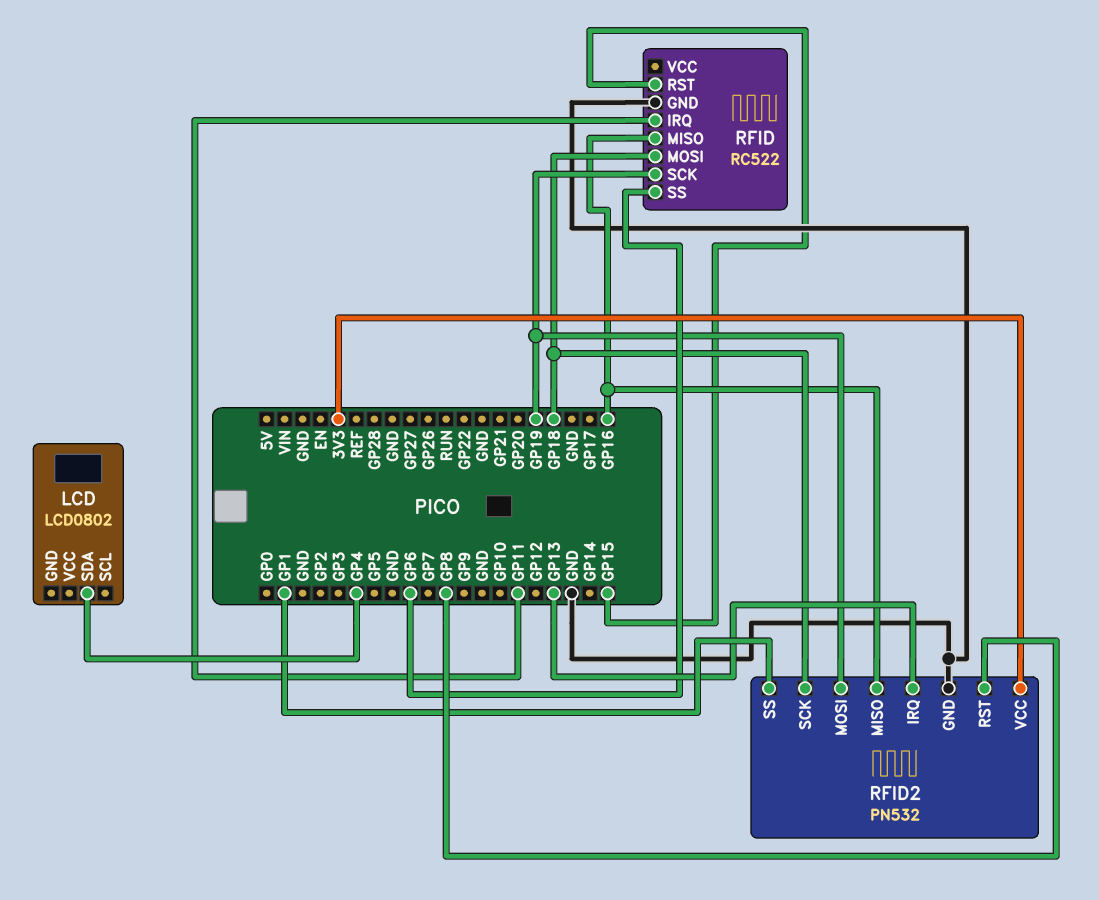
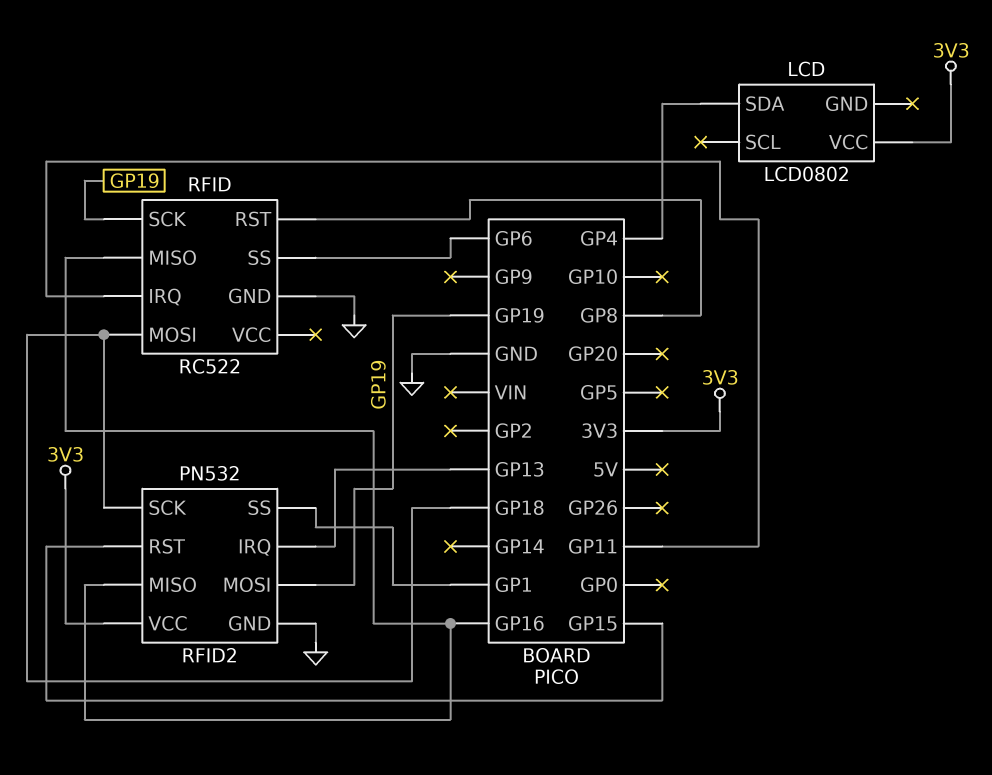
LCD pin VCC: none -> 3V3
RFID pin RST: GP15 -> GP8
RFID2 pin RST: GP8 -> GP15

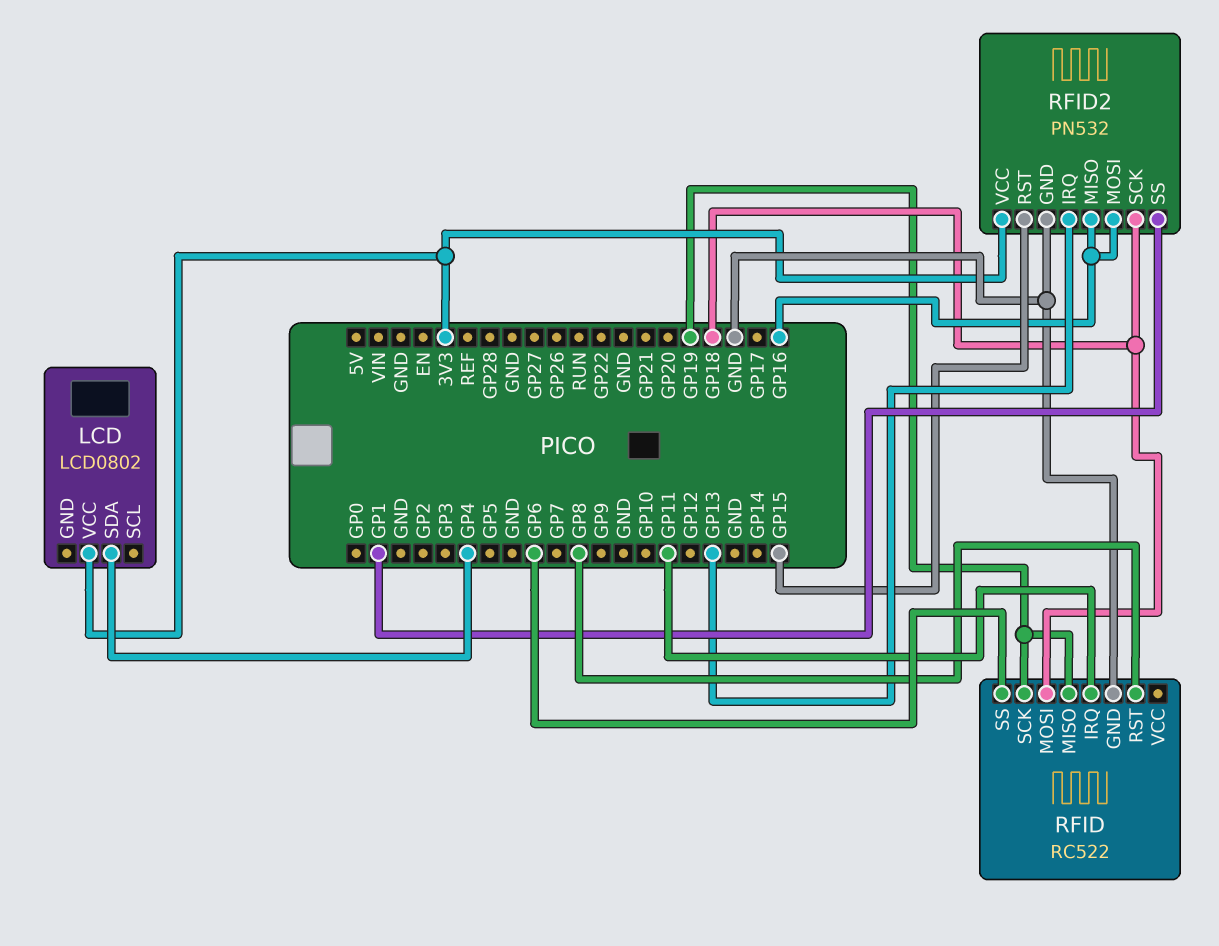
RFID pin MISO: GP16 -> GP19
RFID2 pin MOSI: GP19 -> GP16

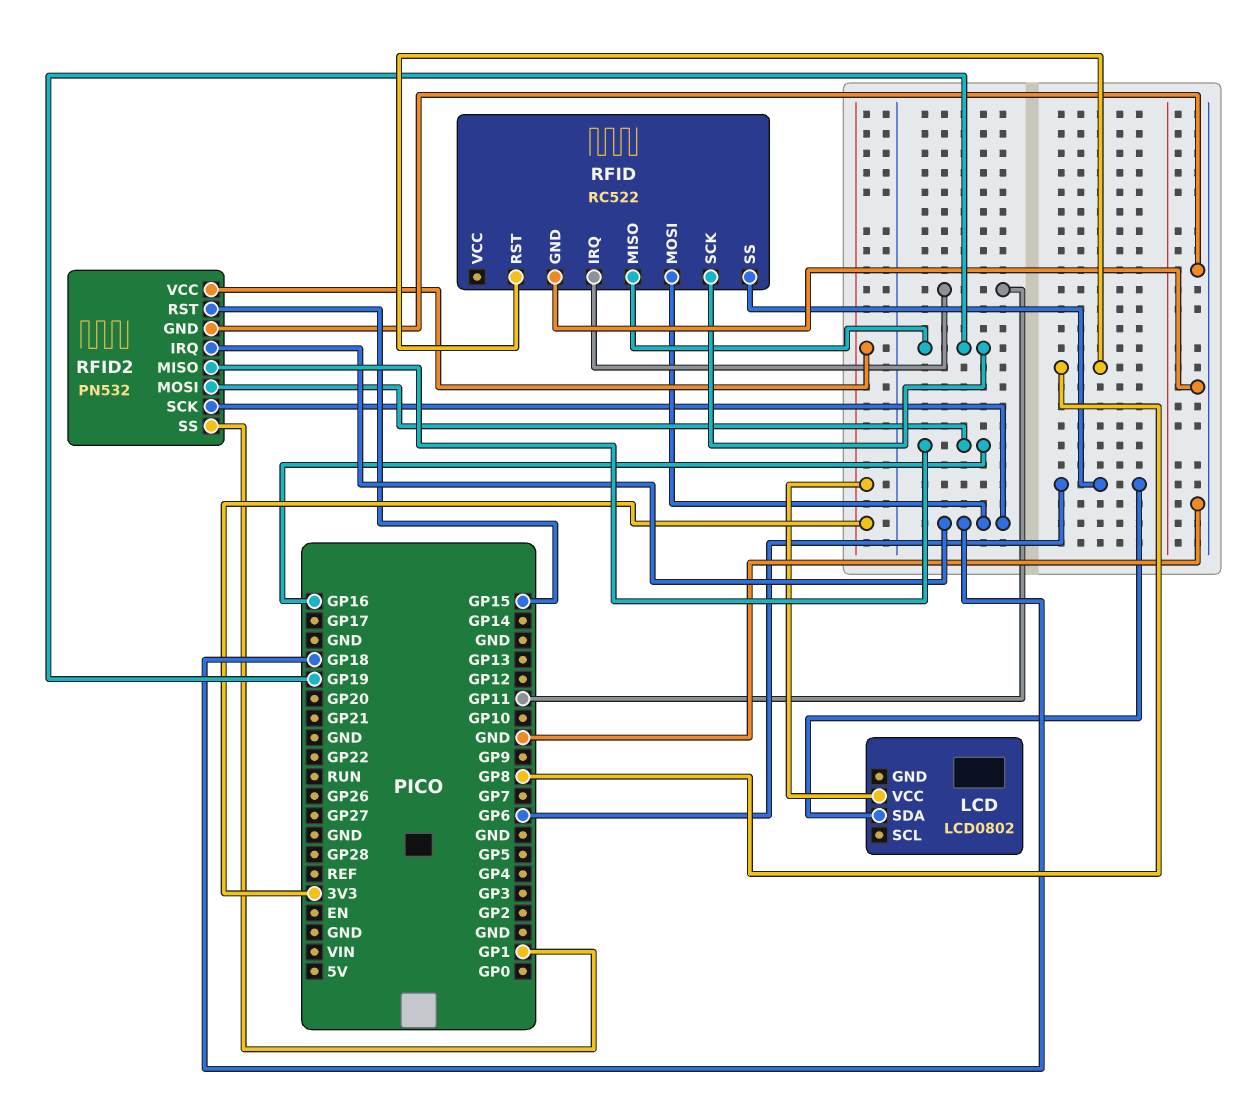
LCD pin SDA: GP4 -> GP6
RFID2 pin IRQ: GP13 -> GP18

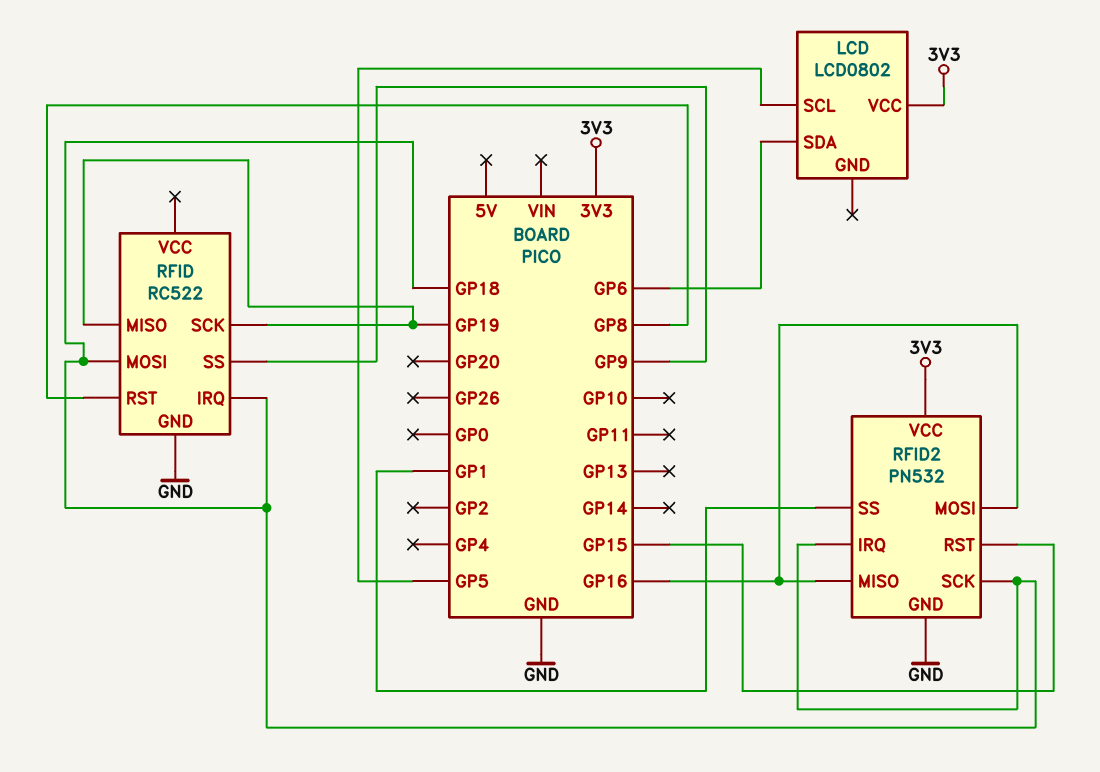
LCD pin SCL: none -> GP5
RFID pin IRQ: GP11 -> GP18
RFID pin SS: GP6 -> GP9

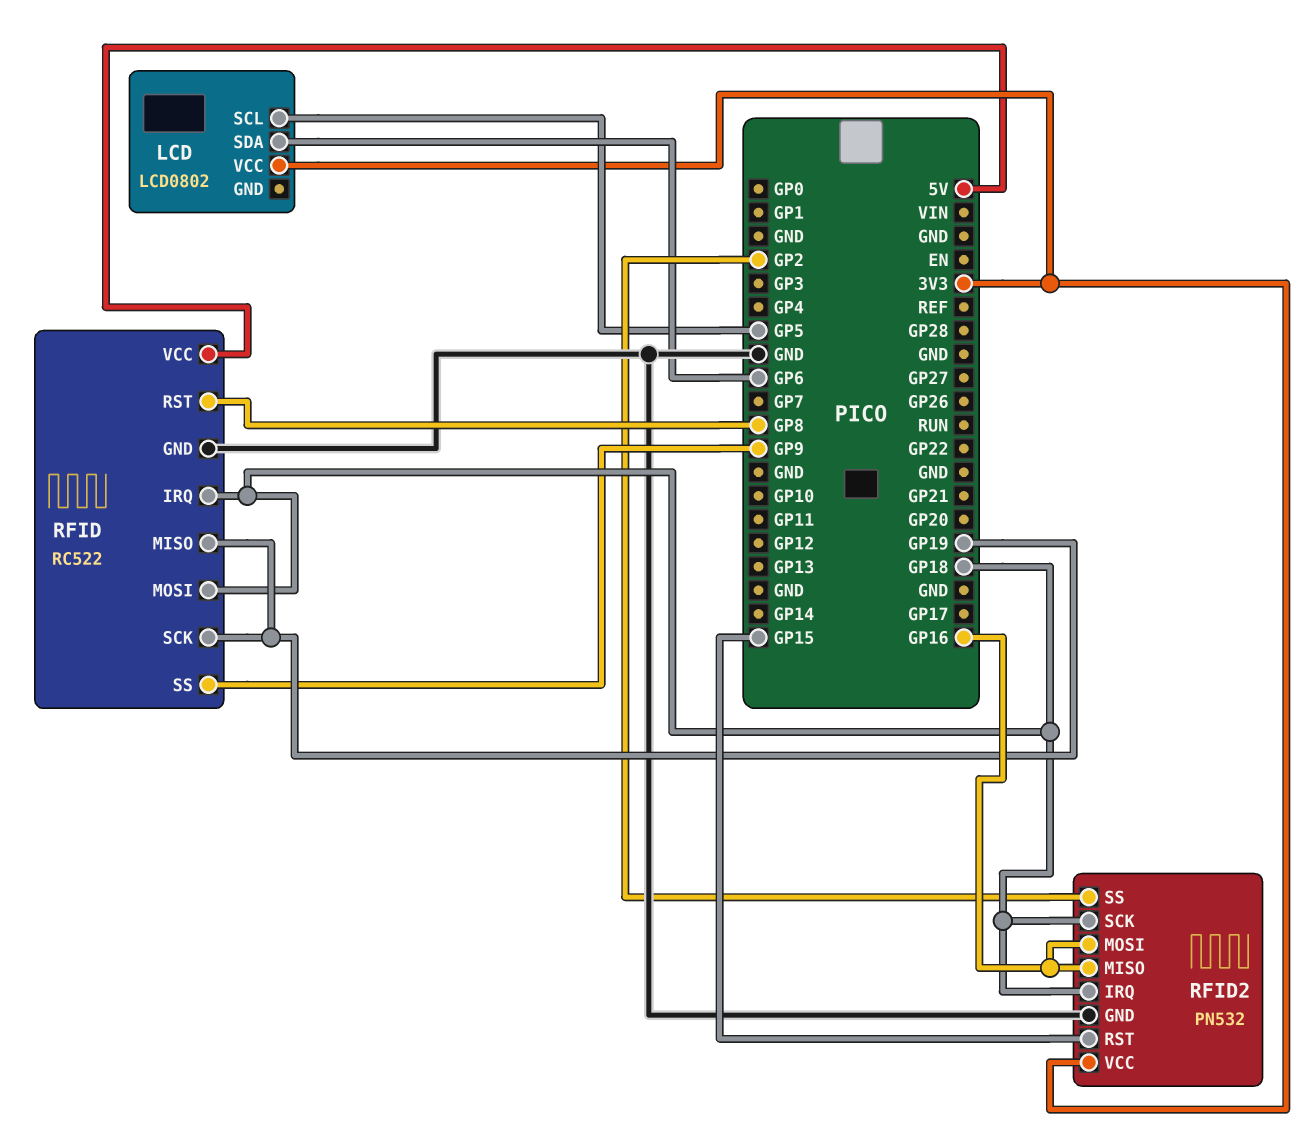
RFID pin VCC: none -> 5V
RFID2 pin SS: GP1 -> GP2

